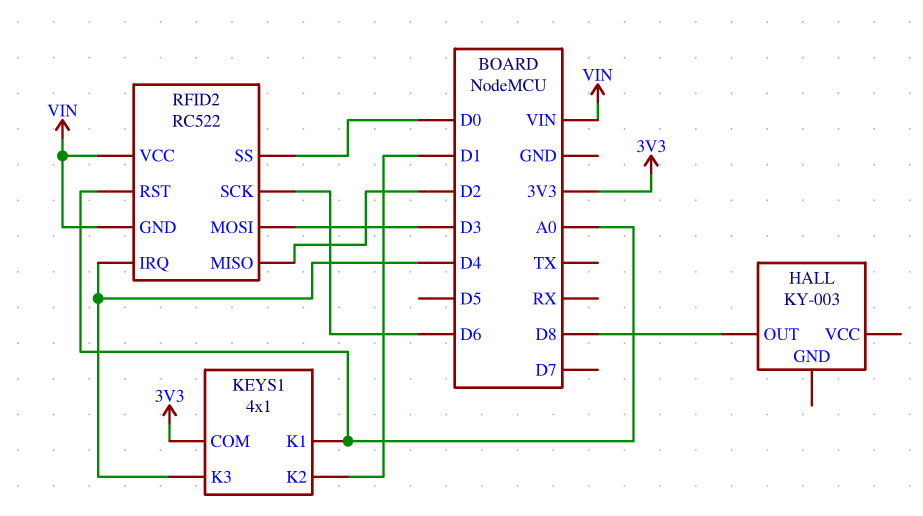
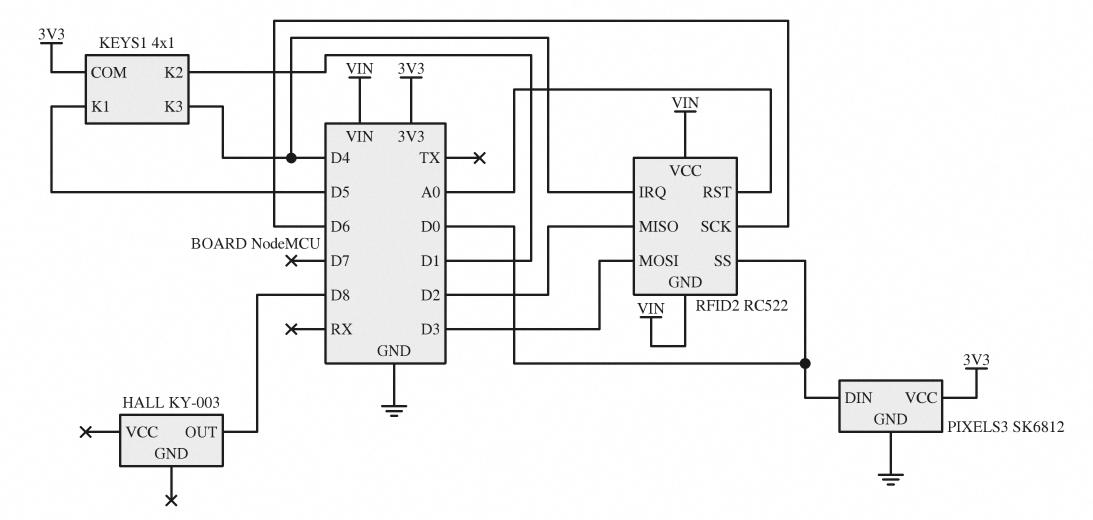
KEYS1 pin K1: A0 -> D5
PIXELS3: none -> SK6812
PIXELS3 pin DIN: none -> D0
PIXELS3 pin GND: none -> GND
PIXELS3 pin VCC: none -> 3V3

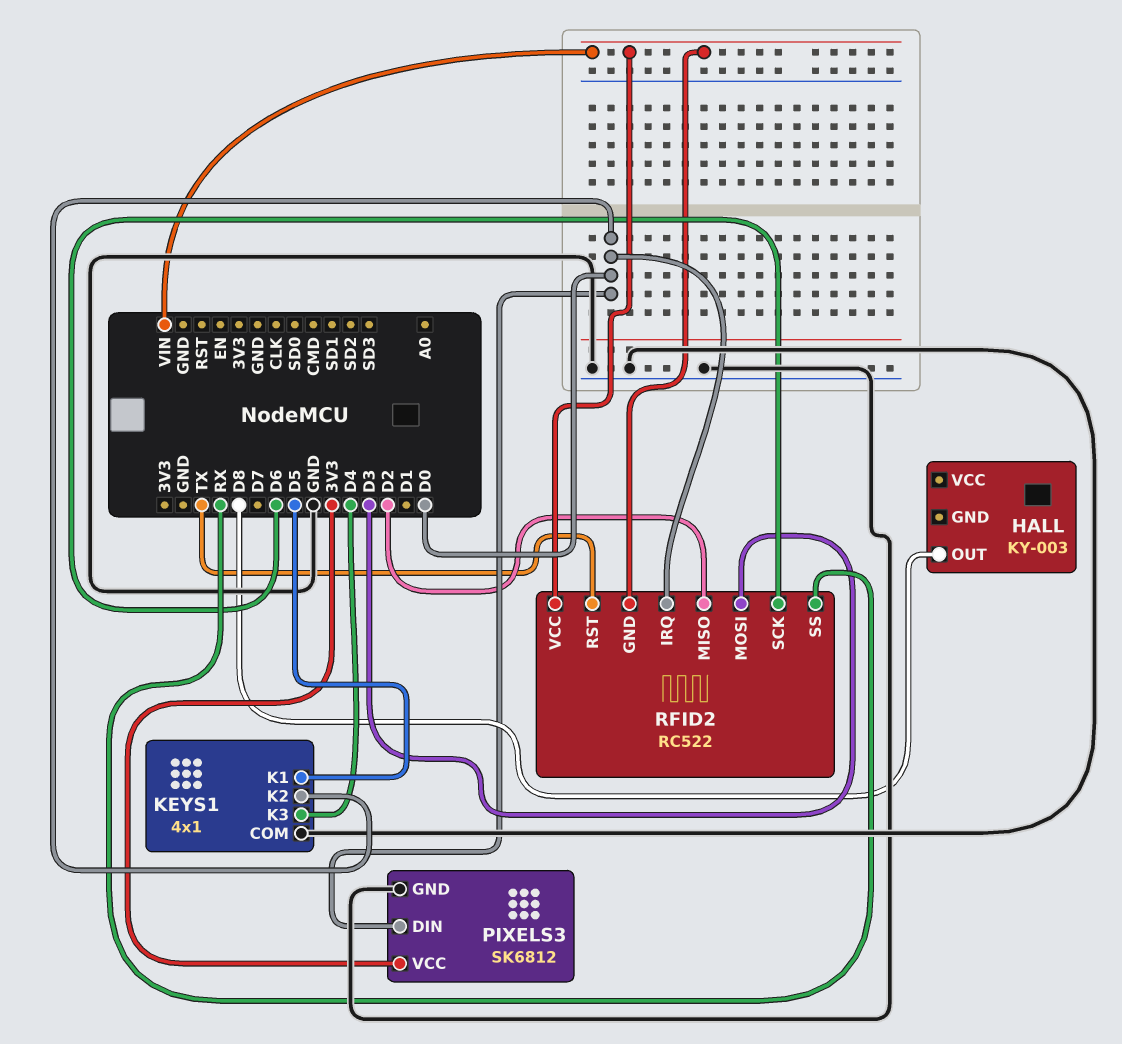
KEYS1 pin COM: 3V3 -> GND
KEYS1 pin K2: D1 -> D0
RFID2 pin IRQ: D4 -> D0
RFID2 pin RST: A0 -> TX
RFID2 pin SS: D0 -> RX

